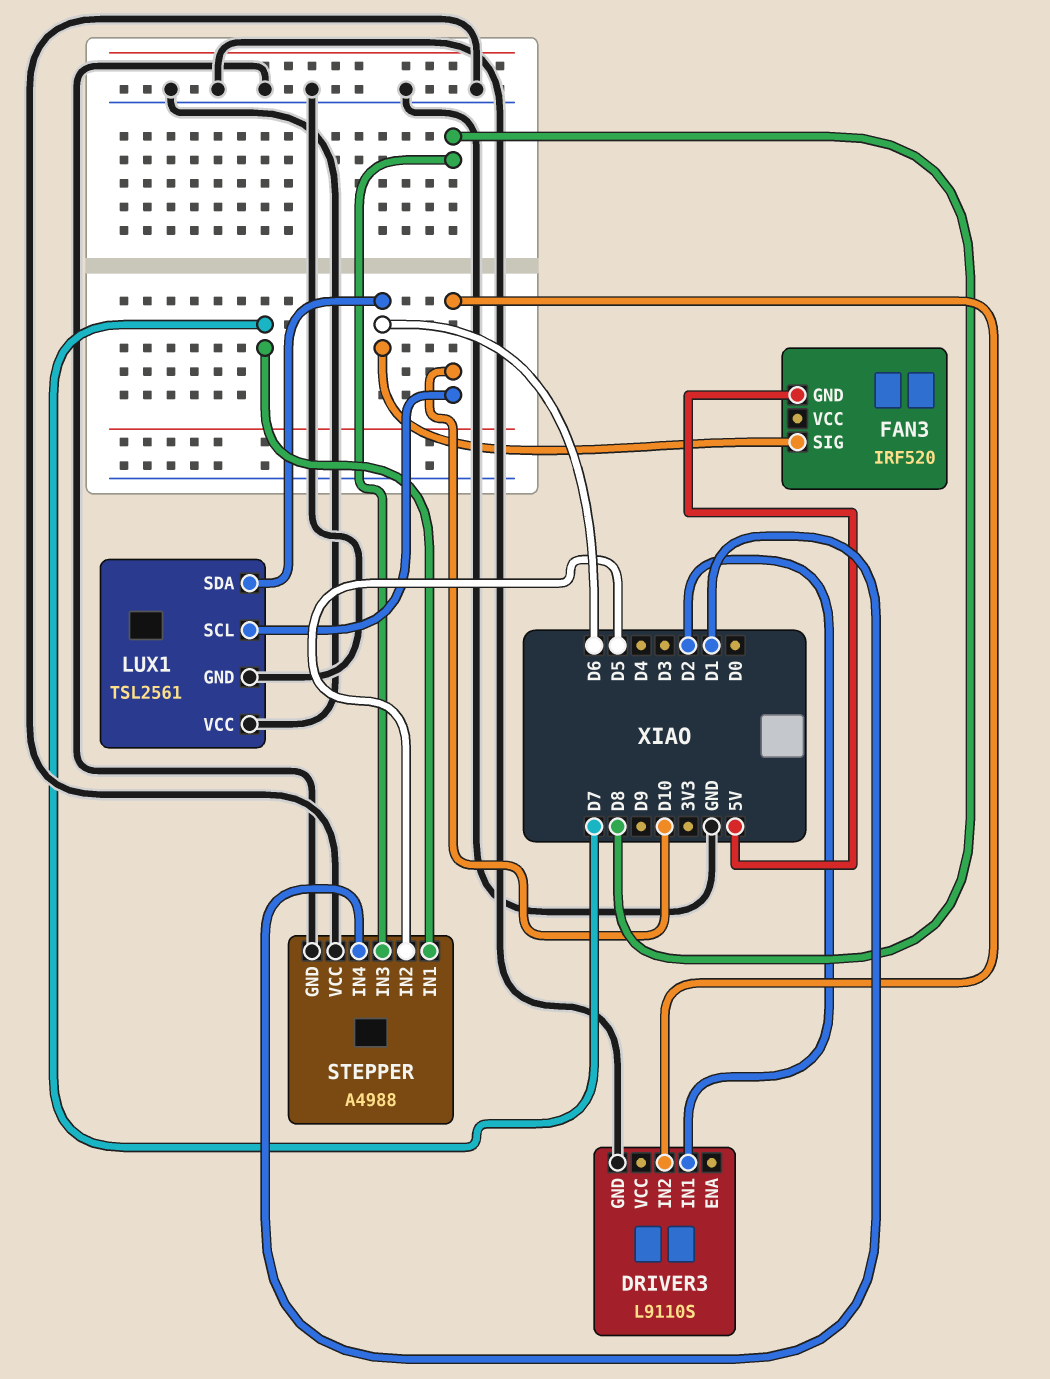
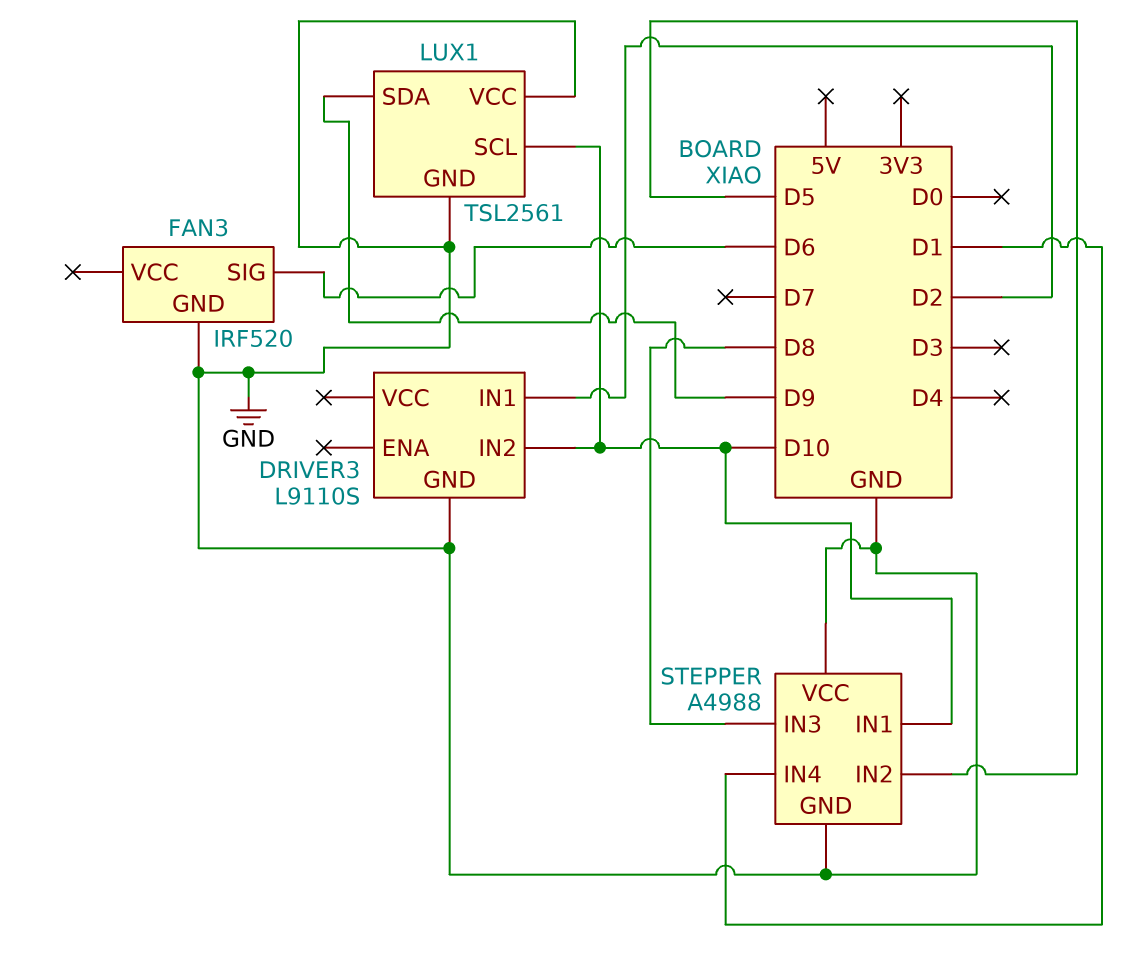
FAN3 pin GND: 5V -> GND
LUX1 pin SDA: D6 -> D9
STEPPER pin IN1: D7 -> D10

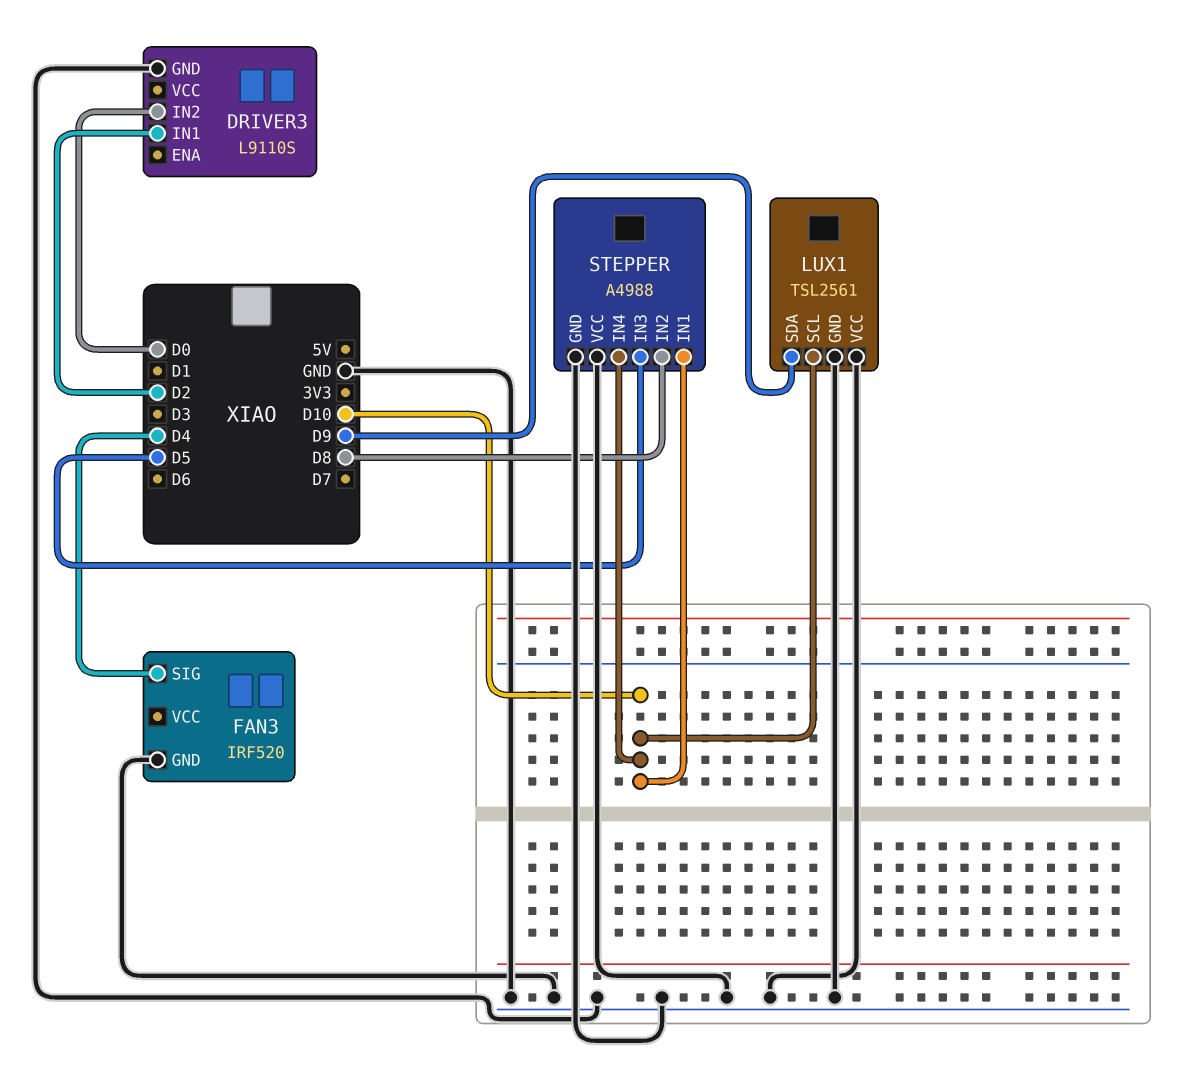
DRIVER3 pin IN2: D10 -> D0
FAN3 pin SIG: D6 -> D4
STEPPER pin IN2: D5 -> D8
STEPPER pin IN3: D8 -> D5
STEPPER pin IN4: D1 -> D10

